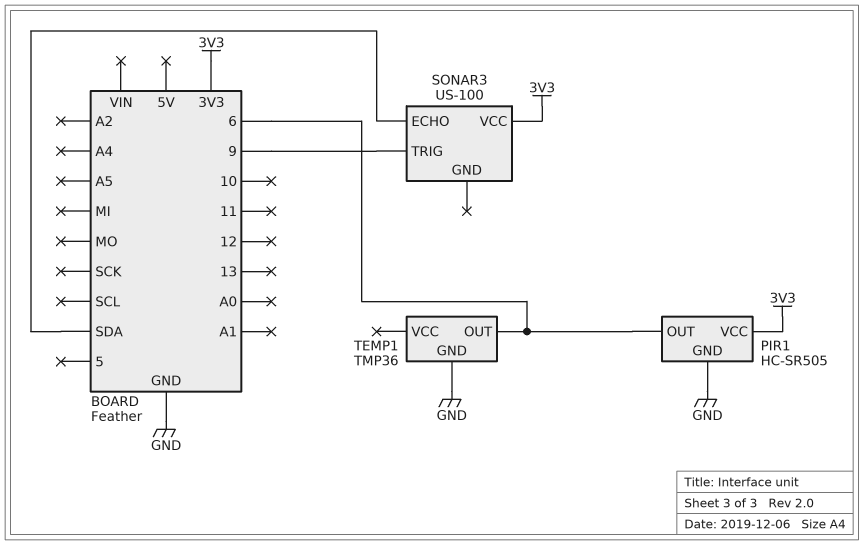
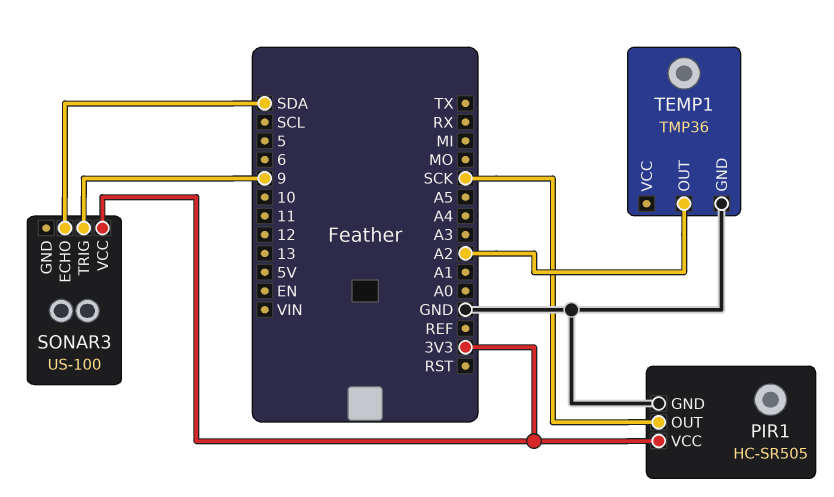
PIR1 pin OUT: 6 -> SCK
TEMP1 pin OUT: 6 -> A2

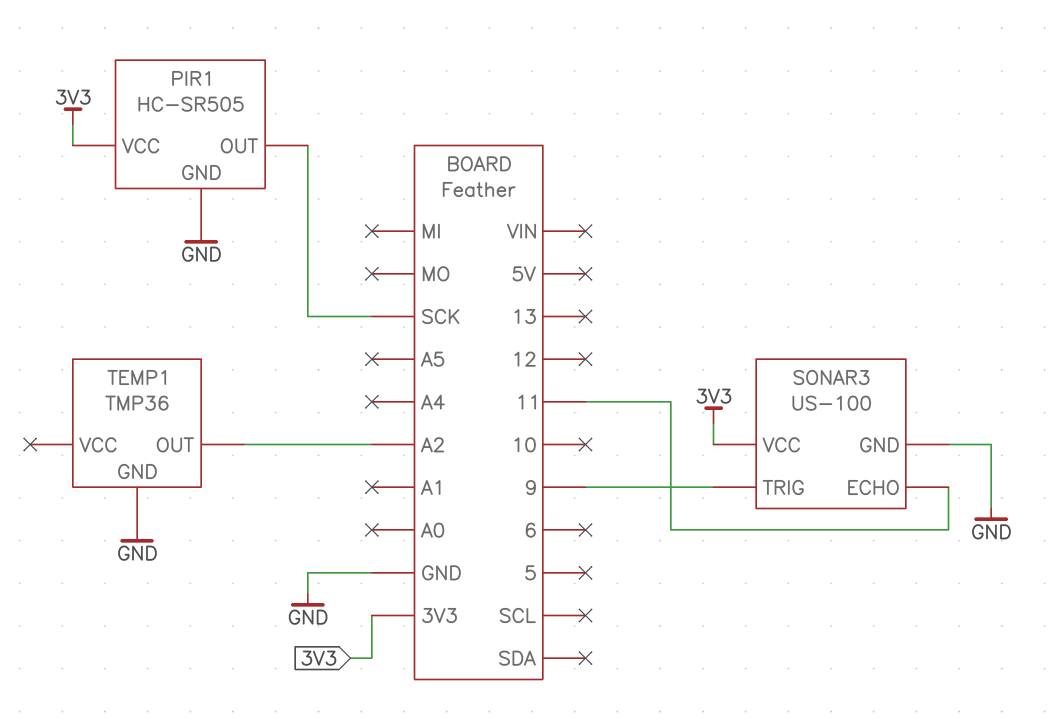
SONAR3 pin ECHO: SDA -> 11
SONAR3 pin GND: none -> GND

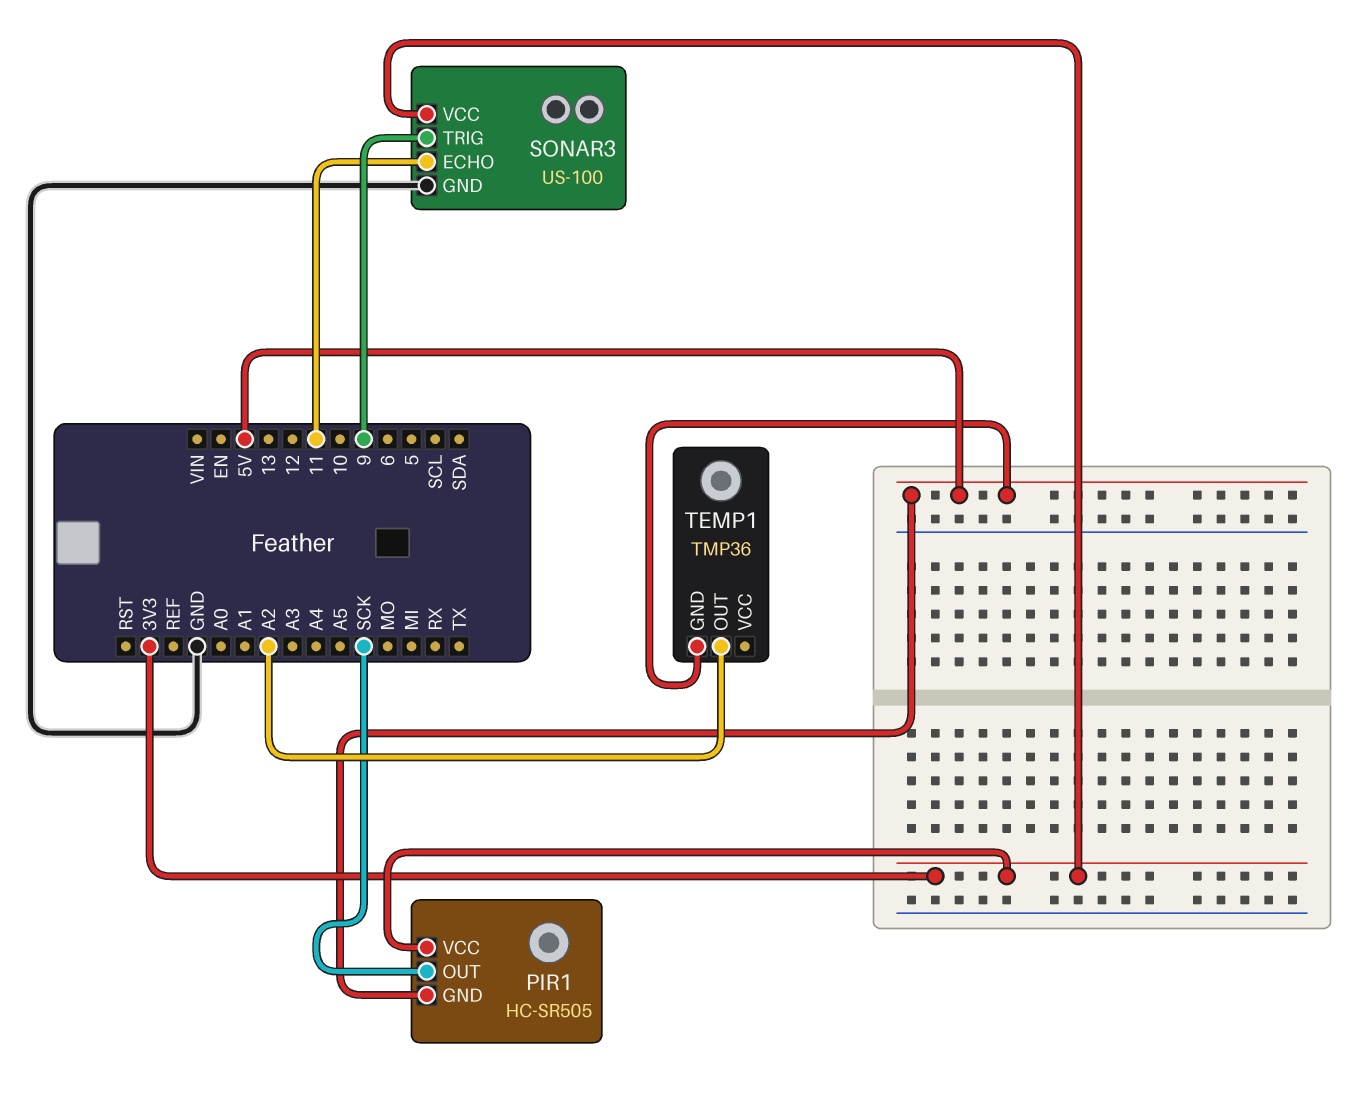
PIR1 pin GND: GND -> 5V
TEMP1 pin GND: GND -> 5V

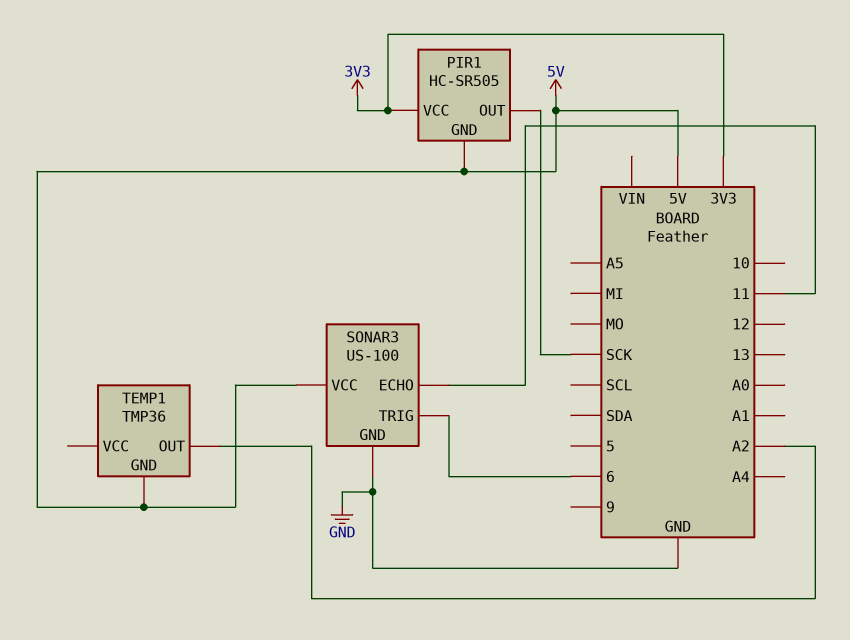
SONAR3 pin TRIG: 9 -> 6
SONAR3 pin VCC: 3V3 -> 5V

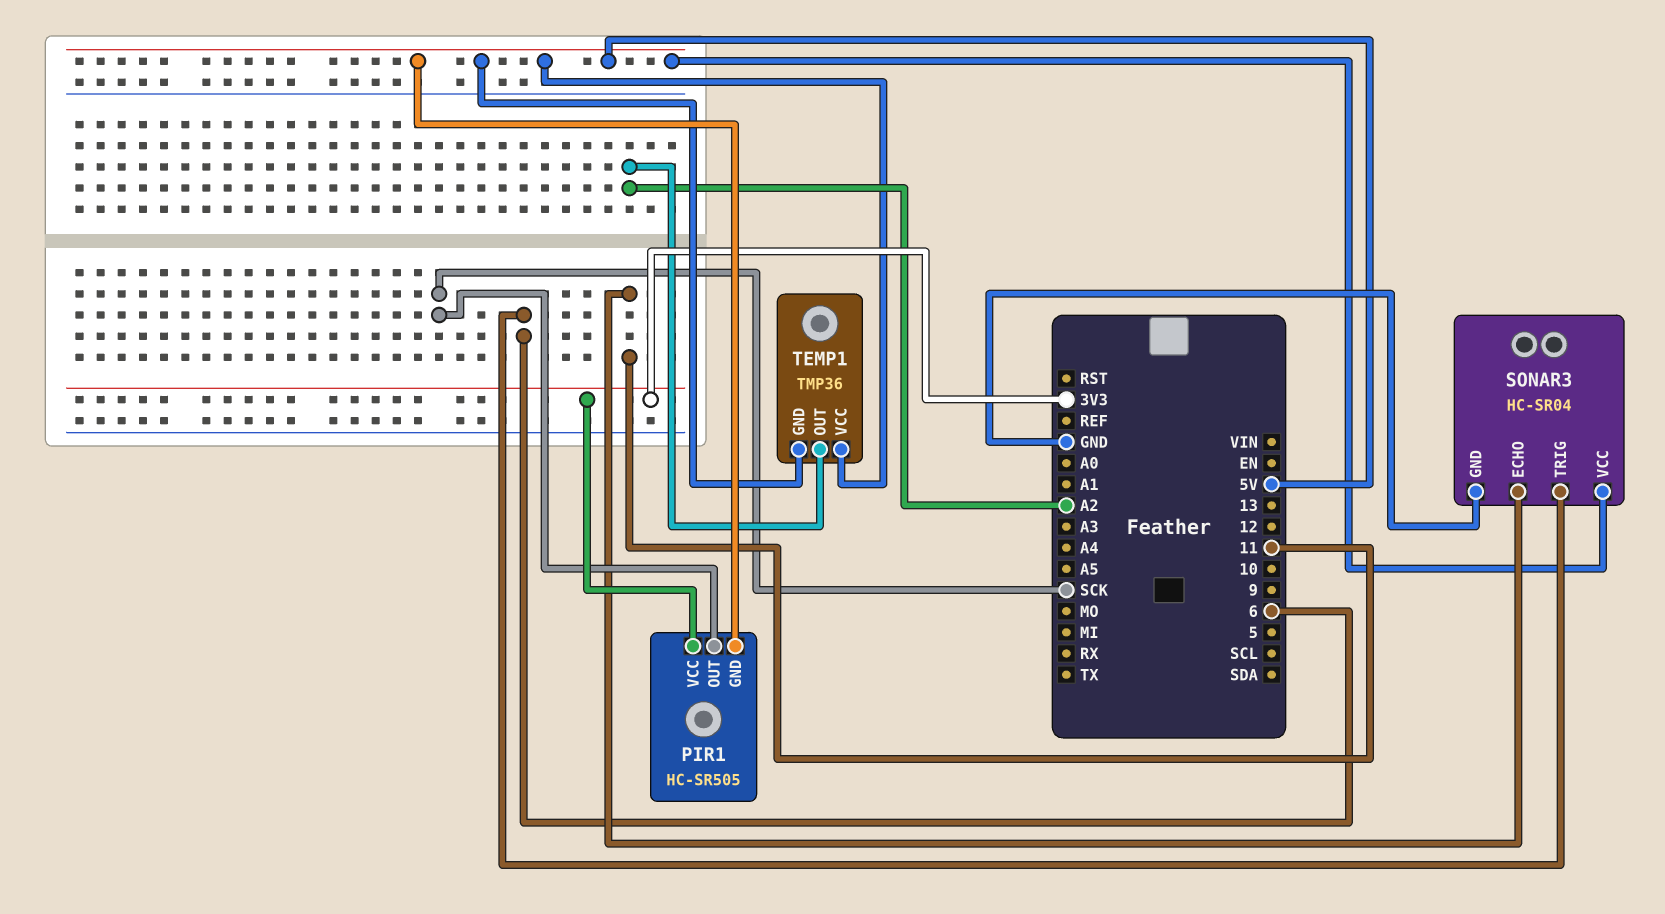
SONAR3: US-100 -> HC-SR04
TEMP1 pin VCC: none -> 5V

